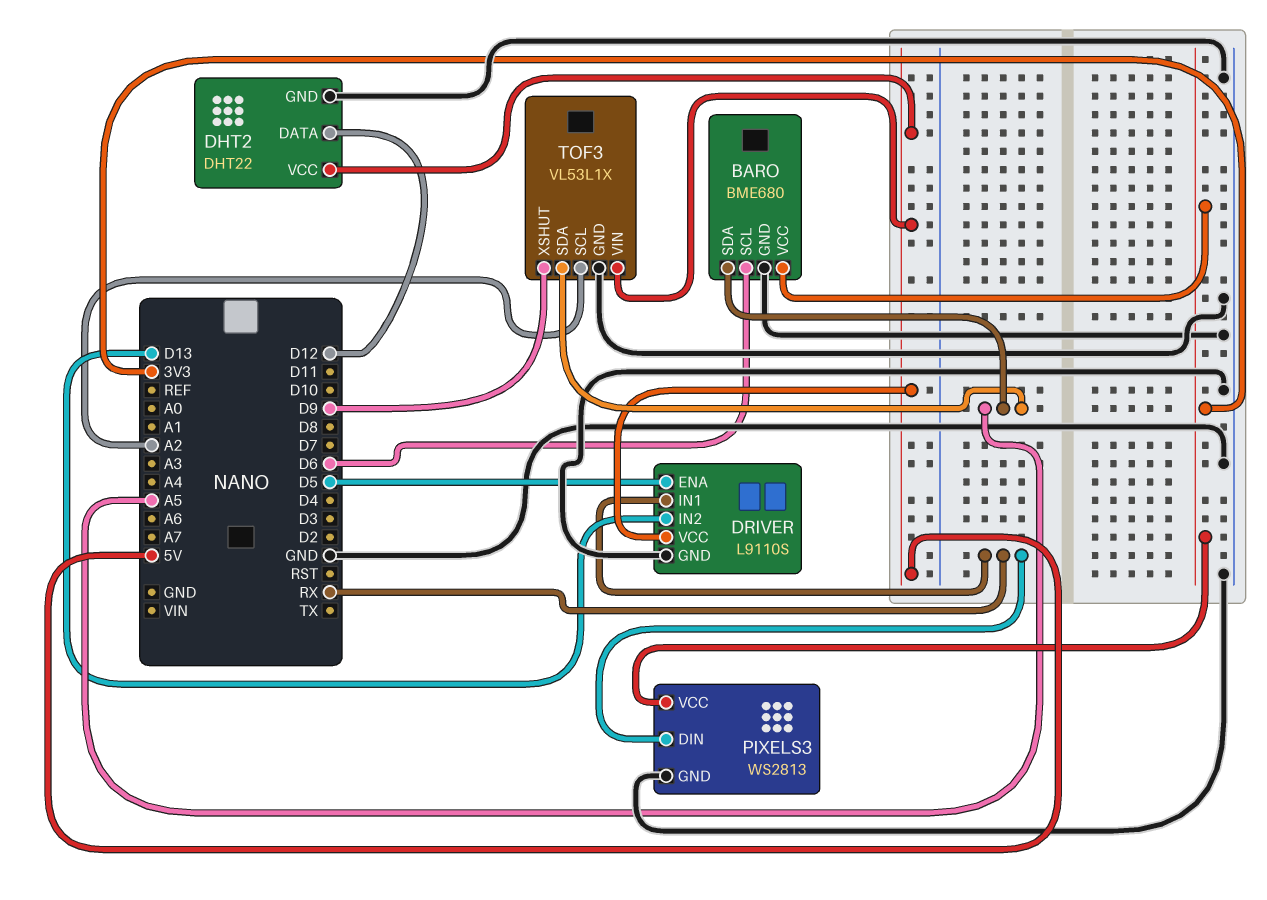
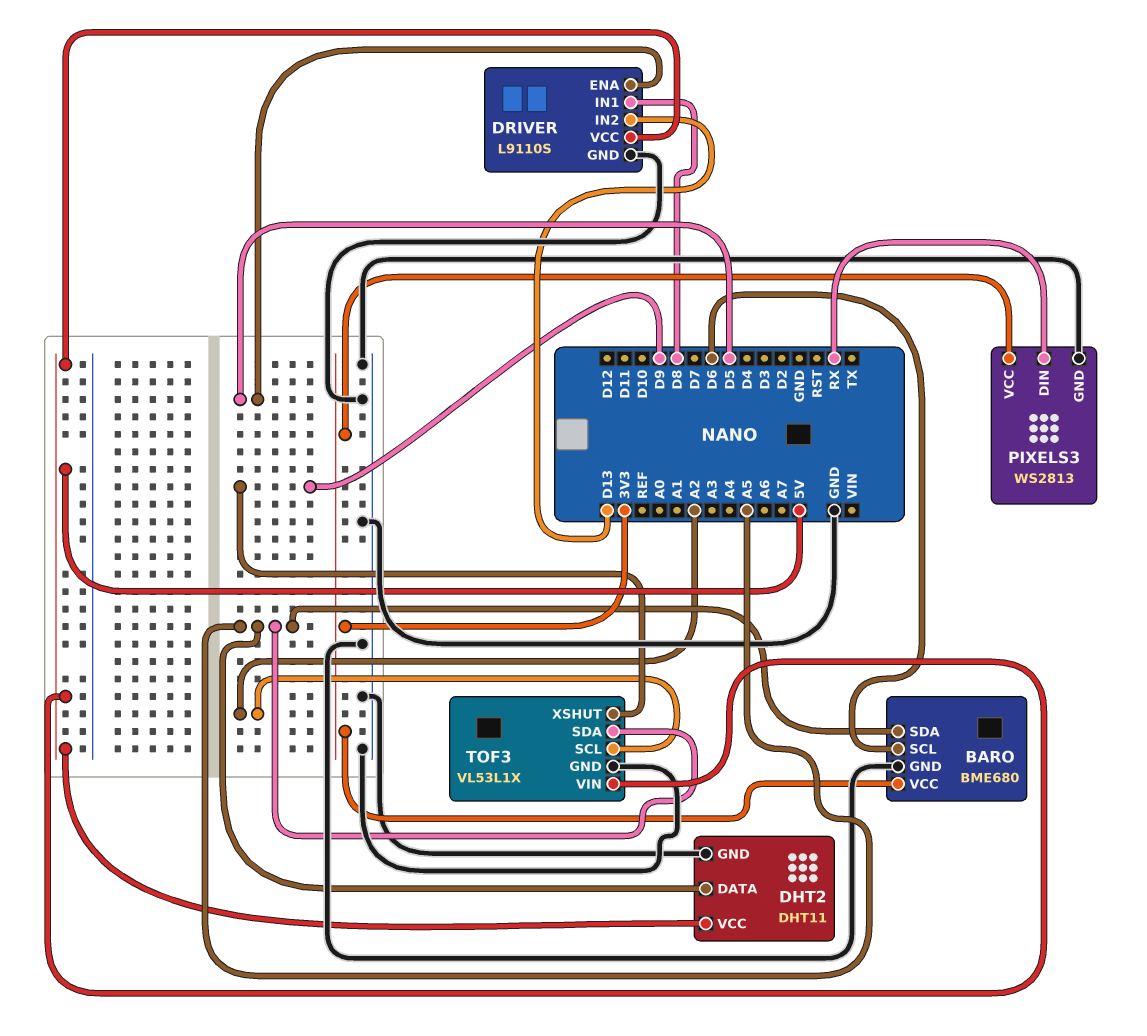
DHT2: DHT22 -> DHT11
DHT2 pin DATA: D12 -> A5
DRIVER pin IN1: RX -> D8

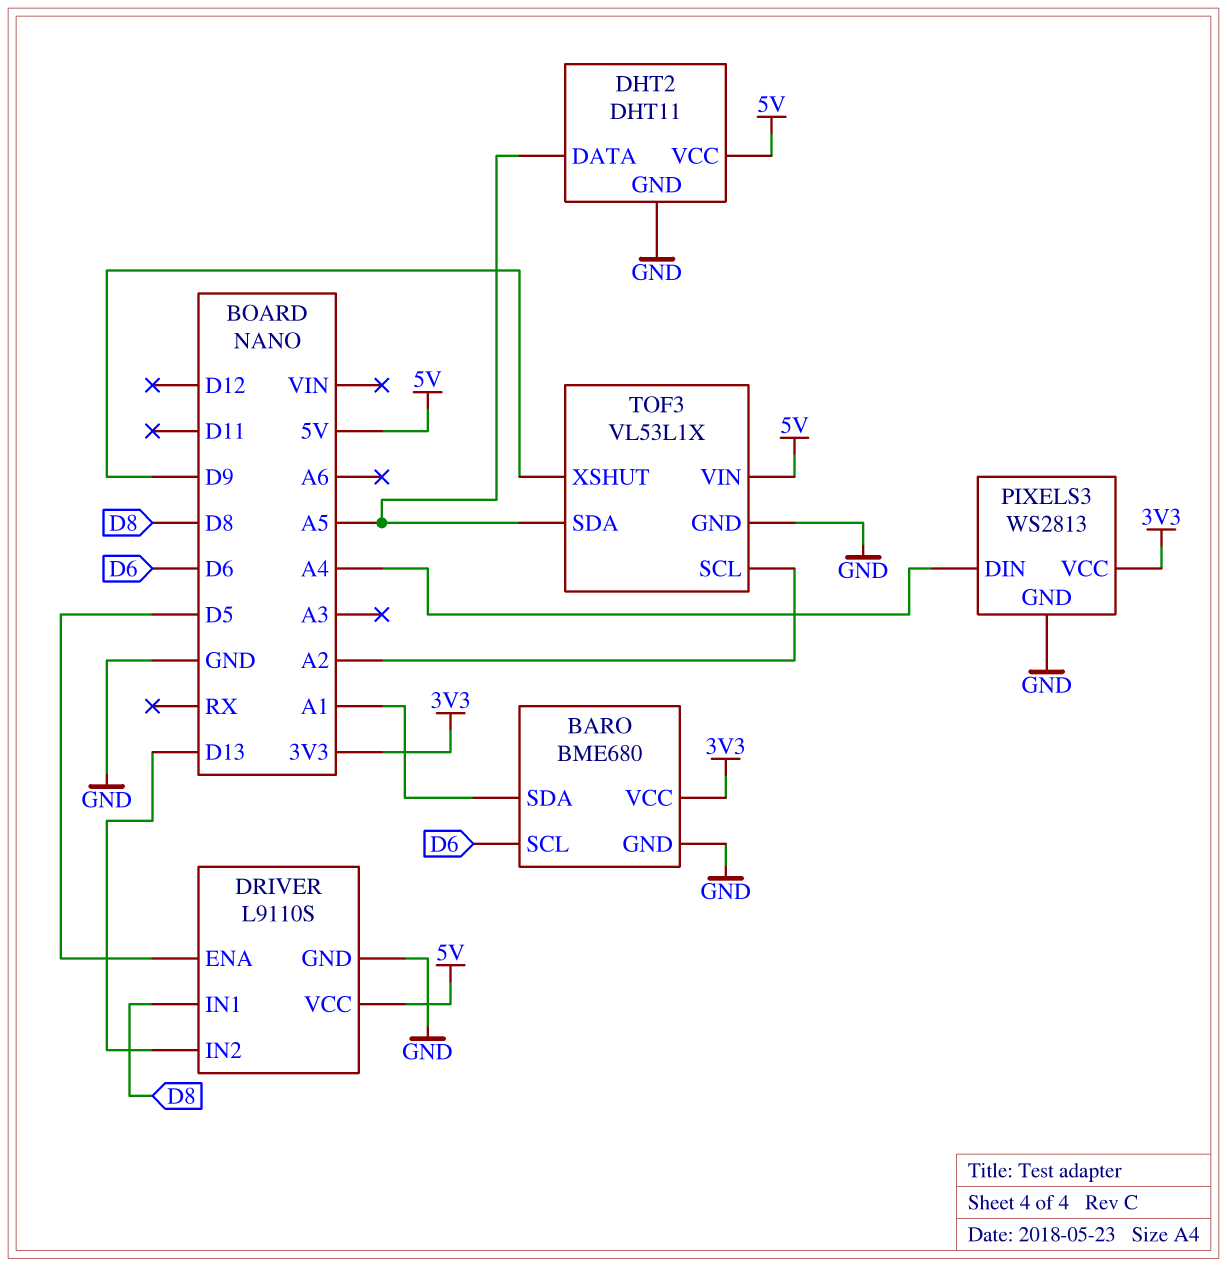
BARO pin SDA: A5 -> A1
PIXELS3 pin DIN: RX -> A4

